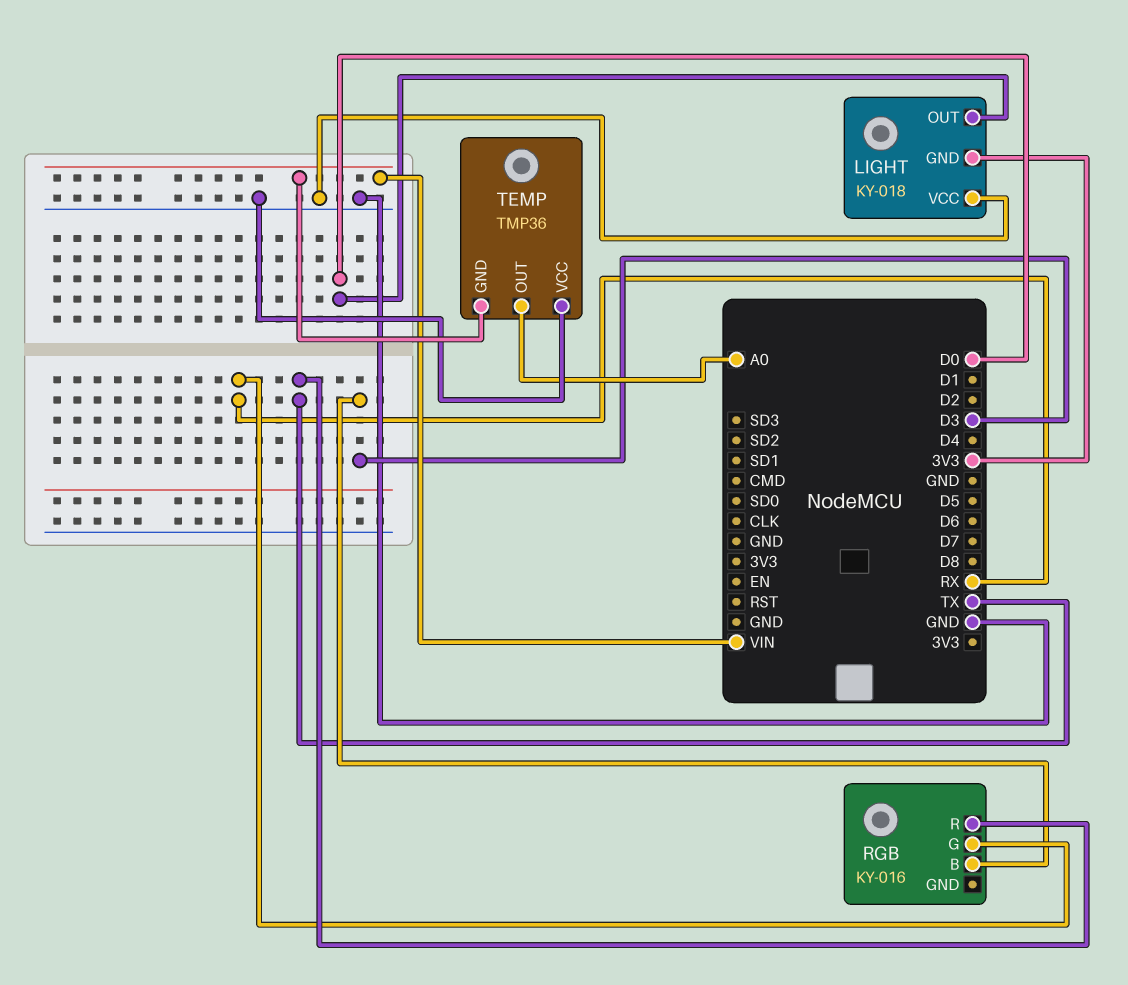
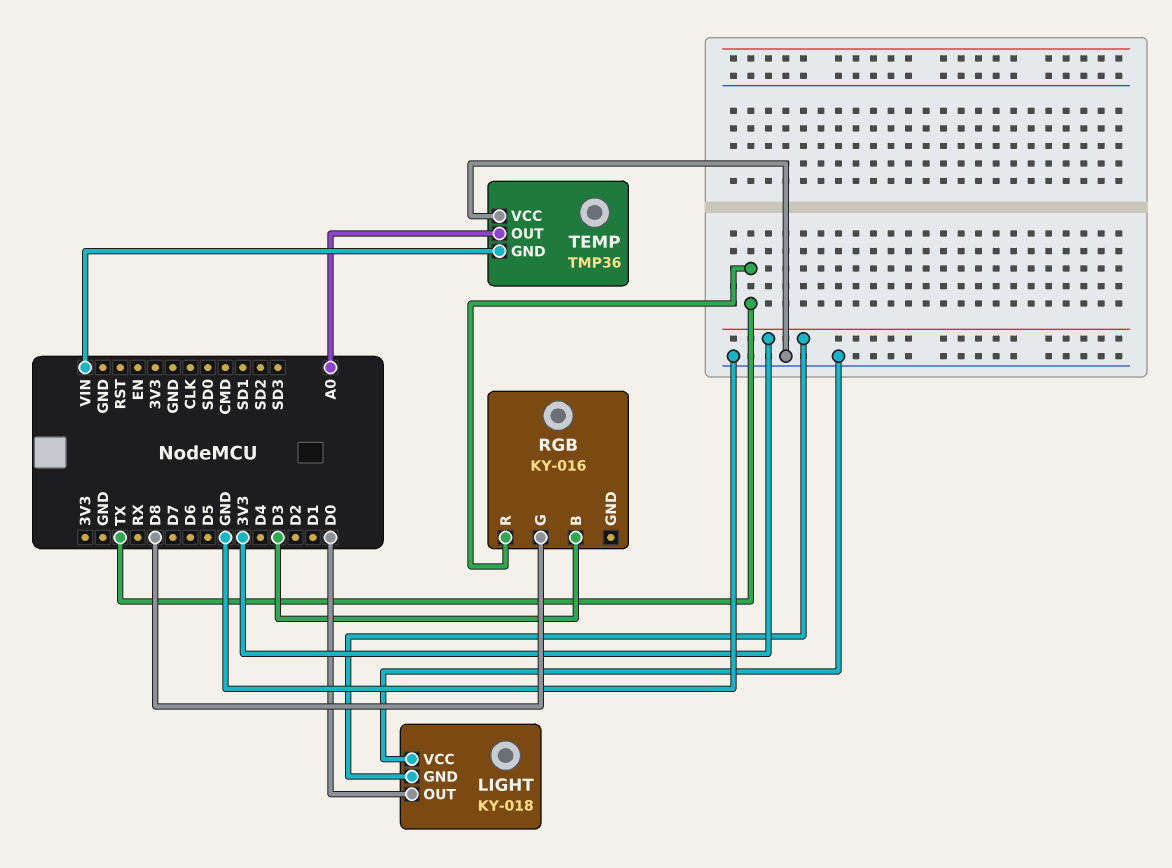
RGB pin G: RX -> D8

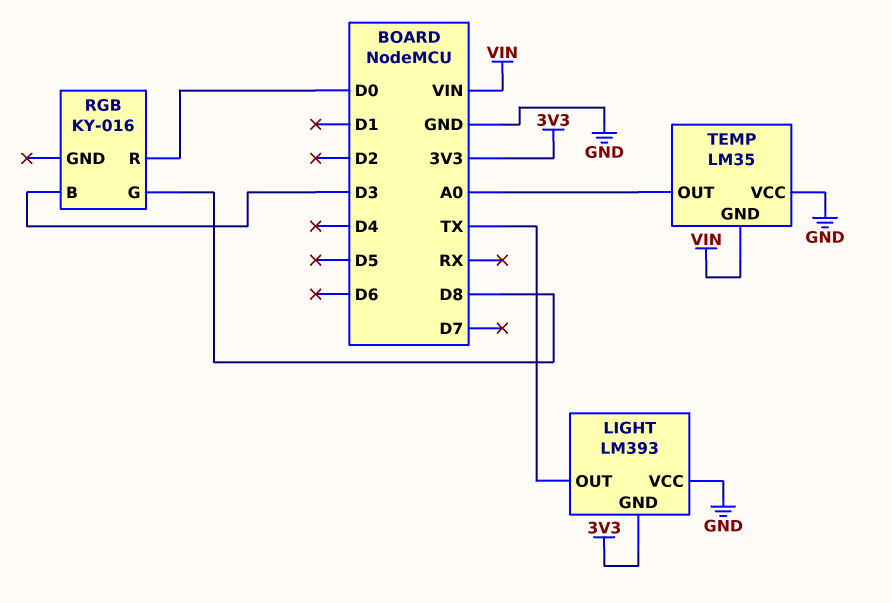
LIGHT: KY-018 -> LM393
LIGHT pin OUT: D0 -> TX
RGB pin R: TX -> D0
TEMP: TMP36 -> LM35

